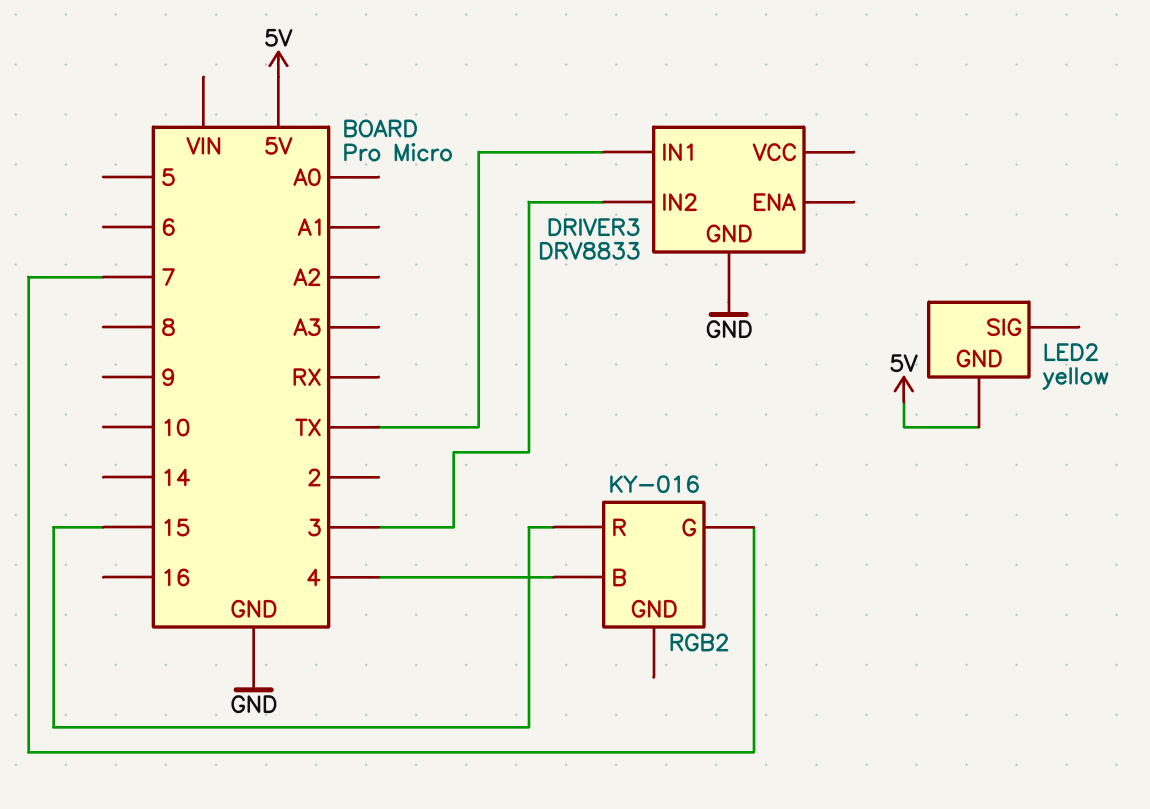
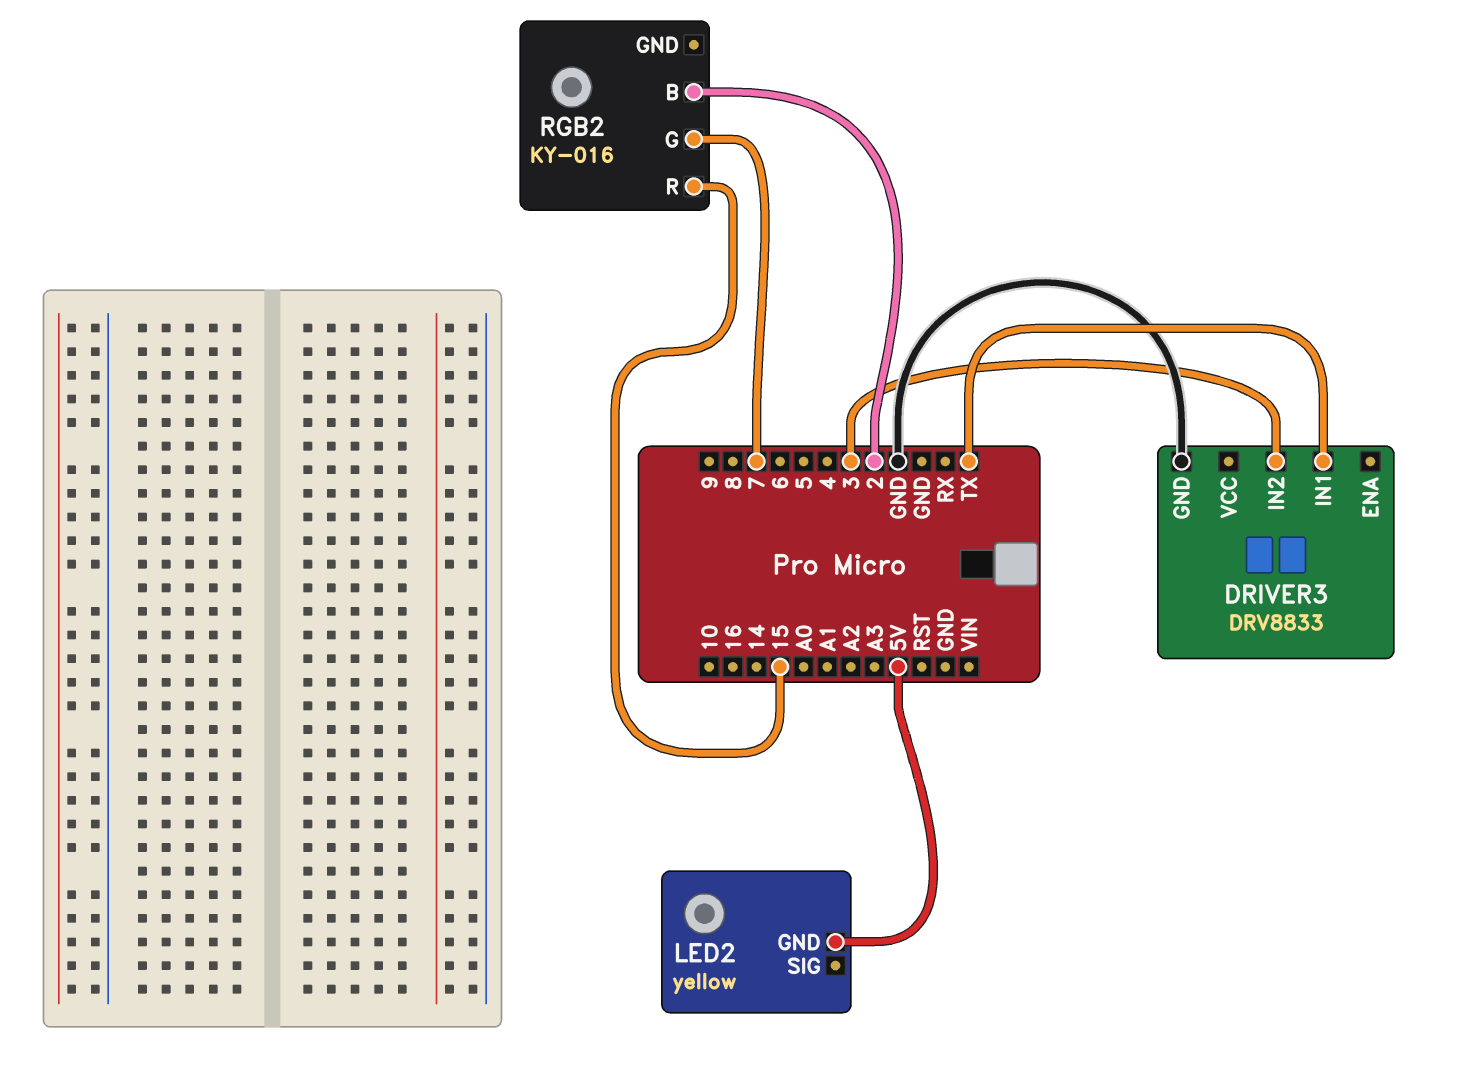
RGB2 pin B: 4 -> 2

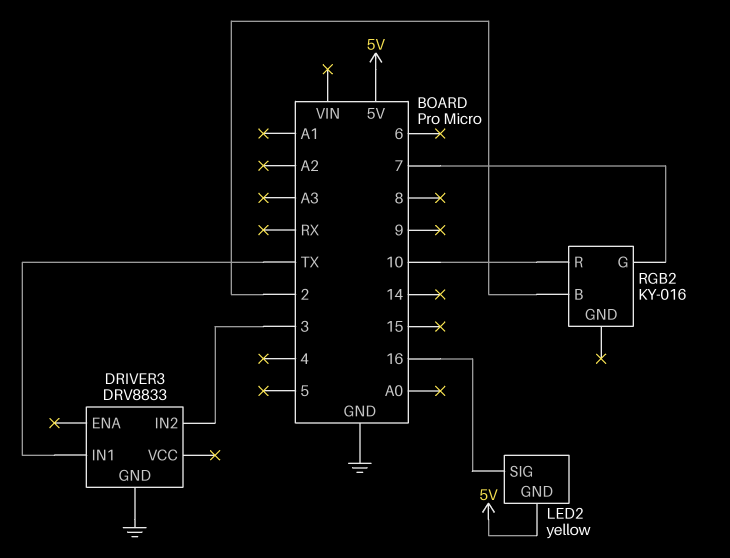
LED2 pin SIG: none -> 16
RGB2 pin R: 15 -> 10

